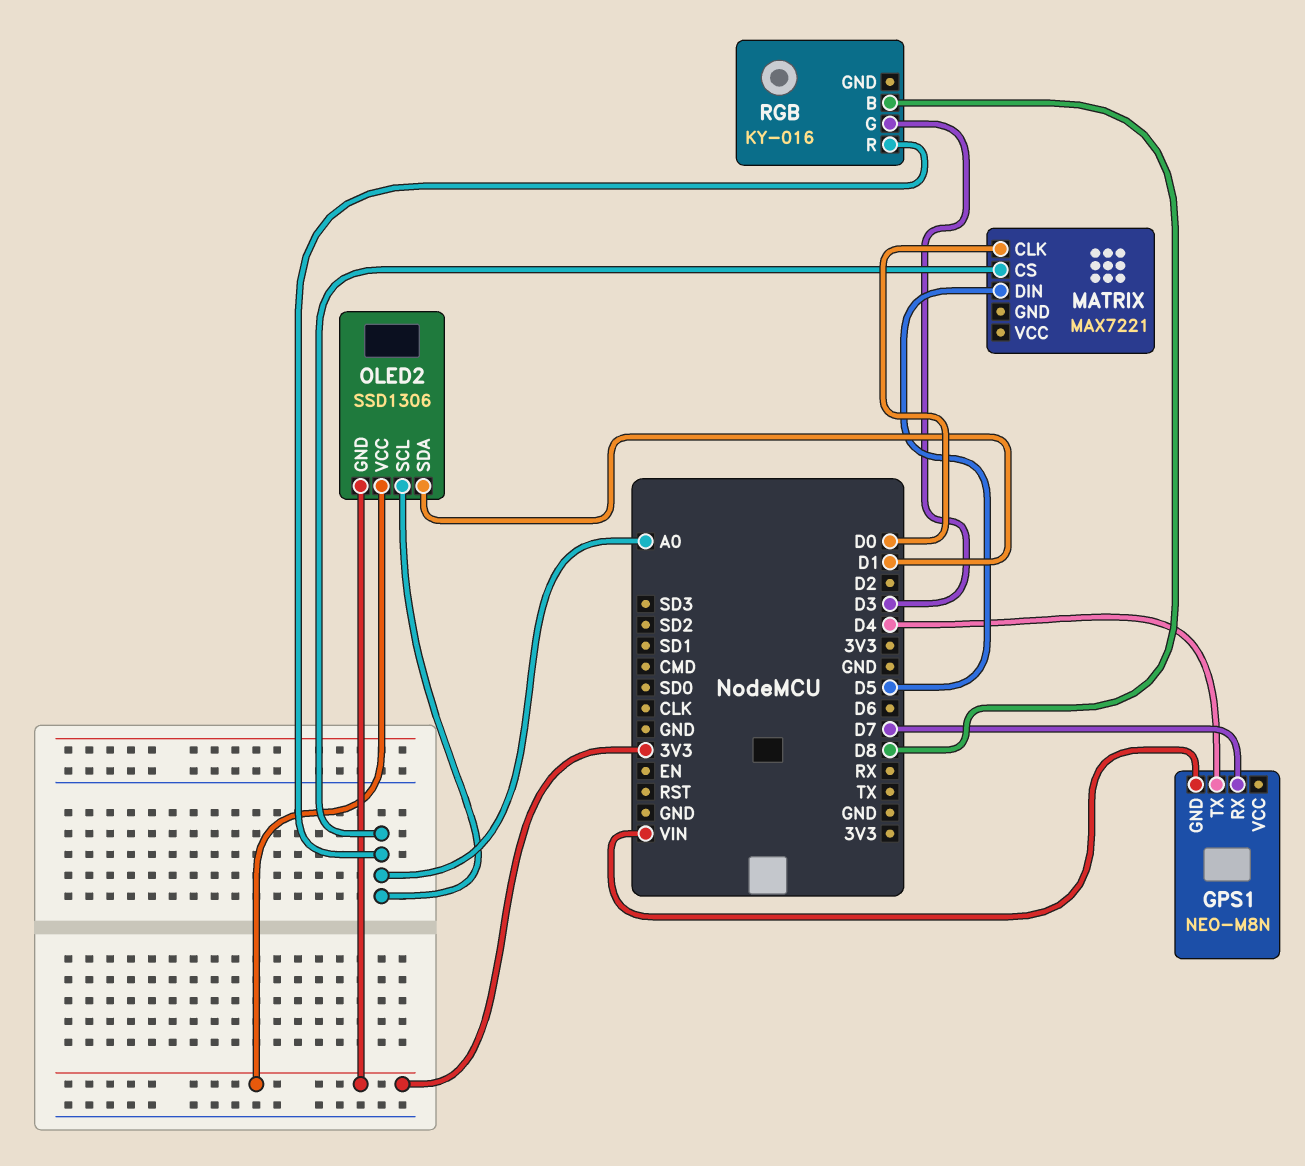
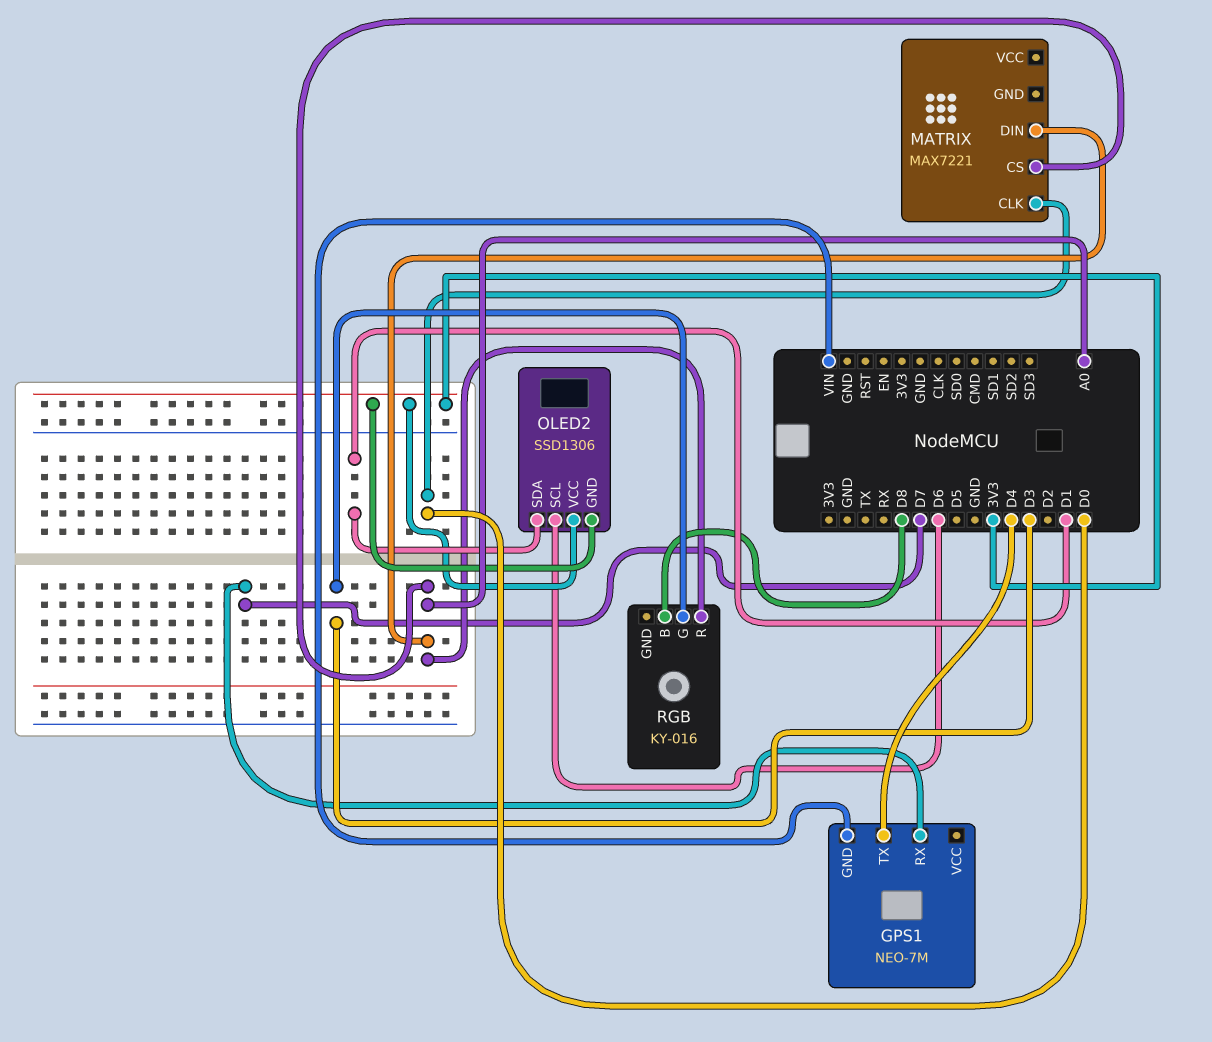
GPS1: NEO-M8N -> NEO-7M
MATRIX pin DIN: D5 -> A0
OLED2 pin SCL: A0 -> D6

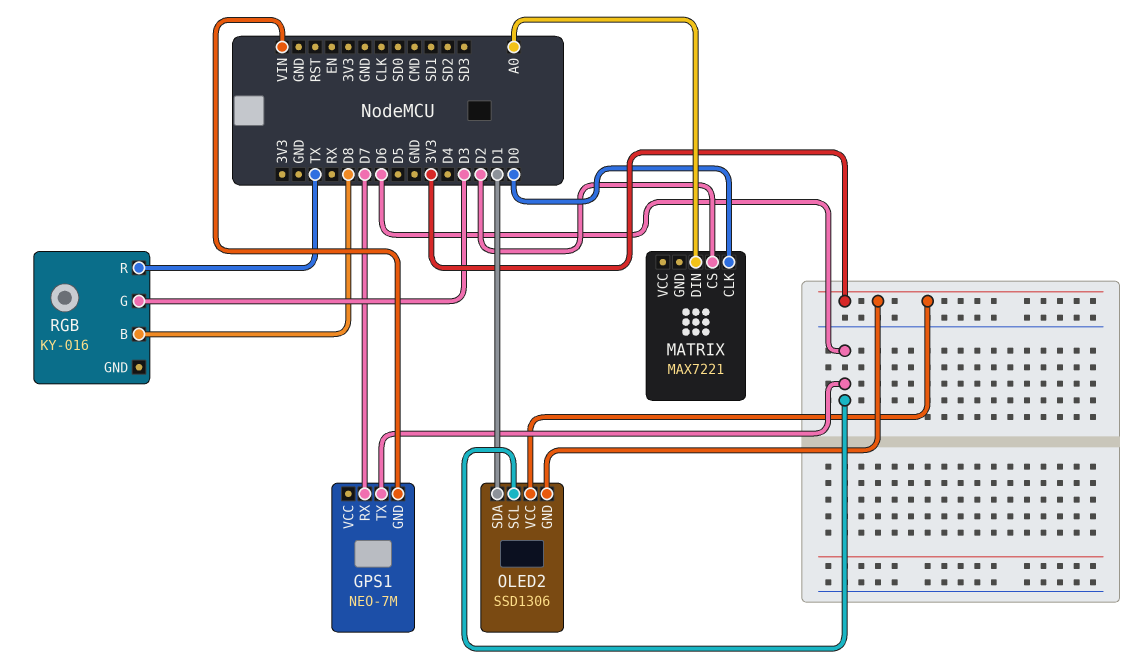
GPS1 pin TX: D4 -> D6
MATRIX pin CS: A0 -> D2
RGB pin R: A0 -> TX

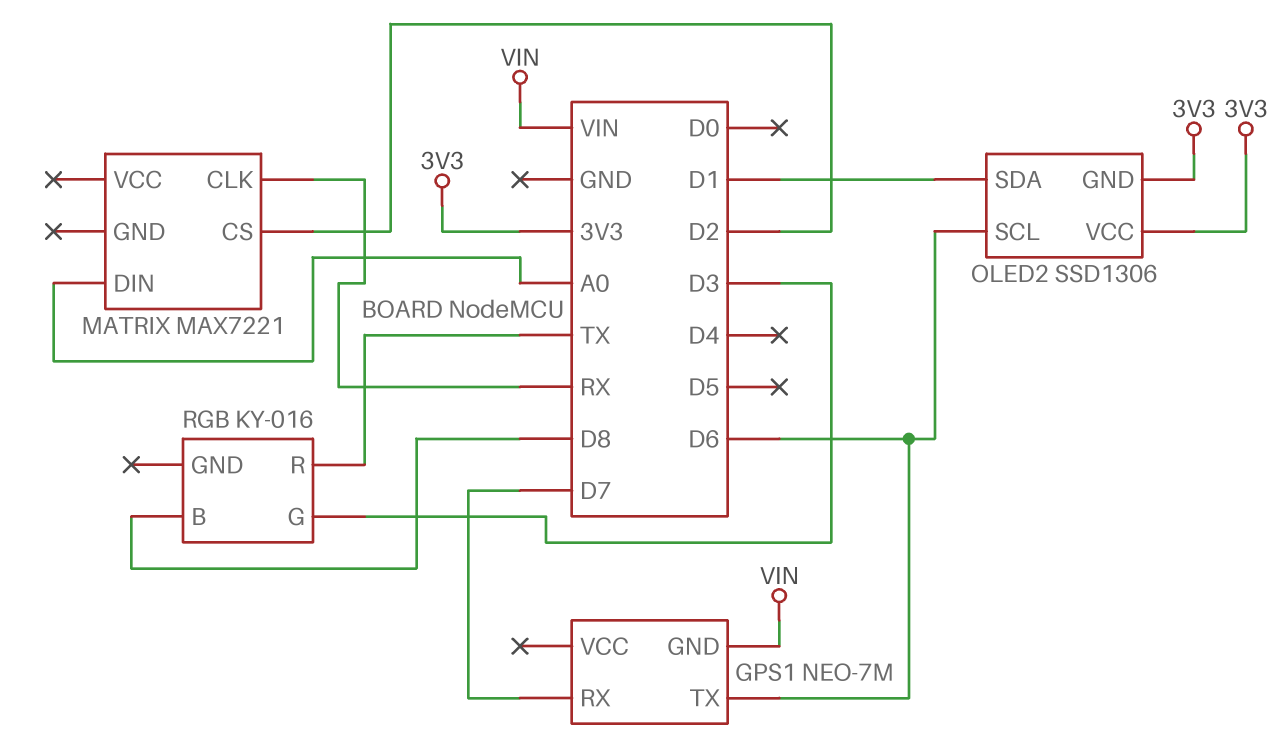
MATRIX pin CLK: D0 -> RX

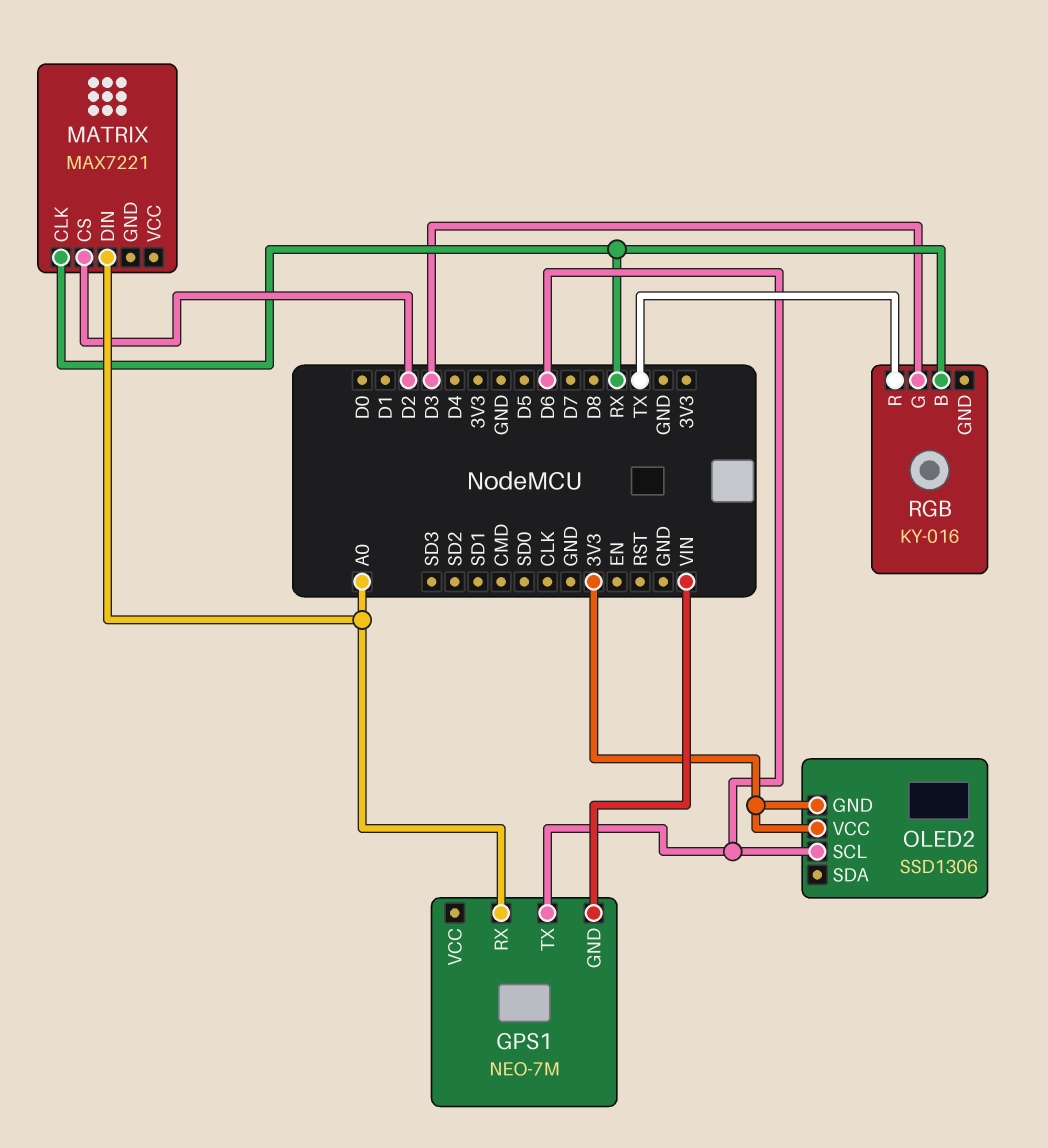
GPS1 pin RX: D7 -> A0
OLED2 pin SDA: D1 -> none
RGB pin B: D8 -> RX

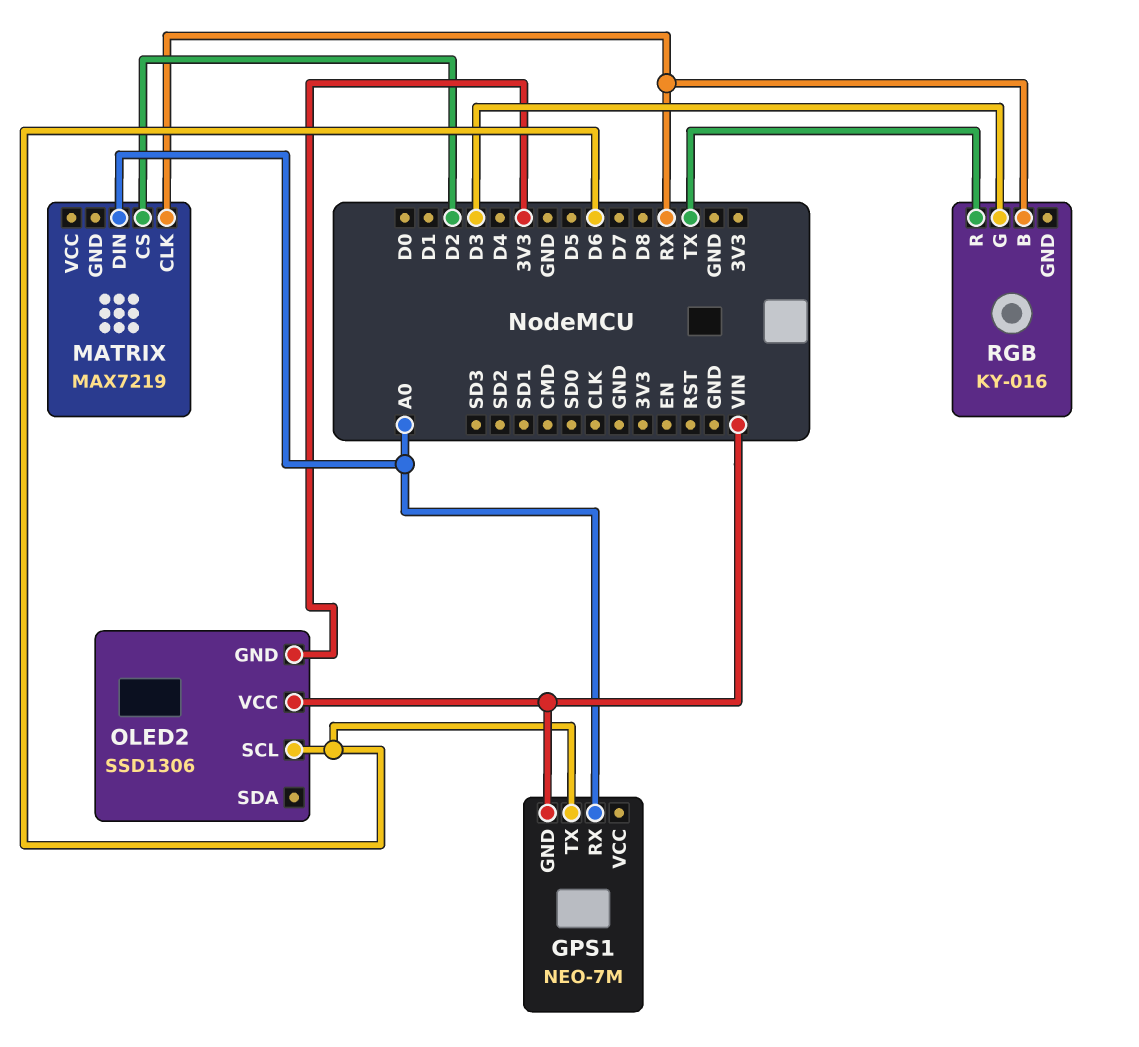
MATRIX: MAX7221 -> MAX7219
OLED2 pin VCC: 3V3 -> VIN

